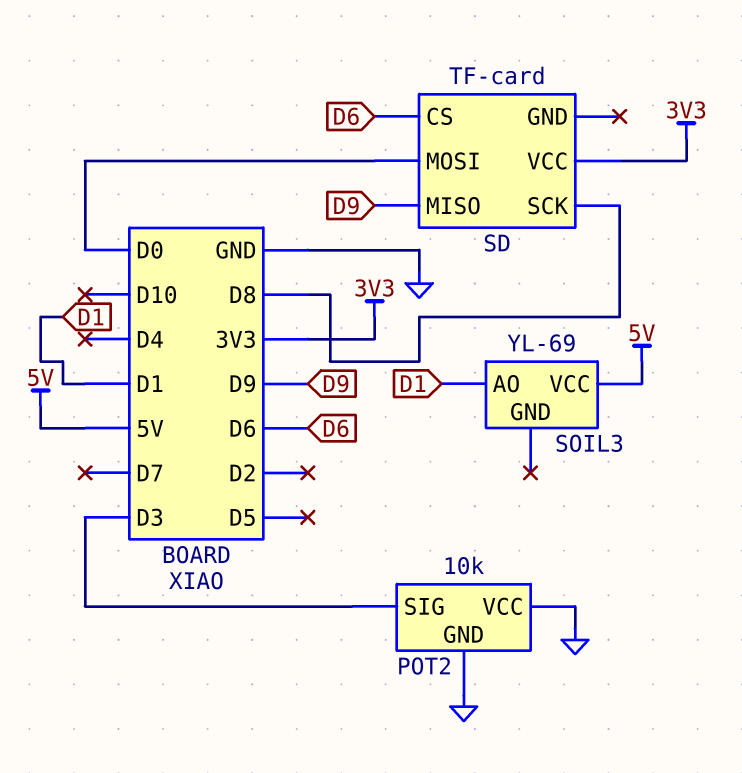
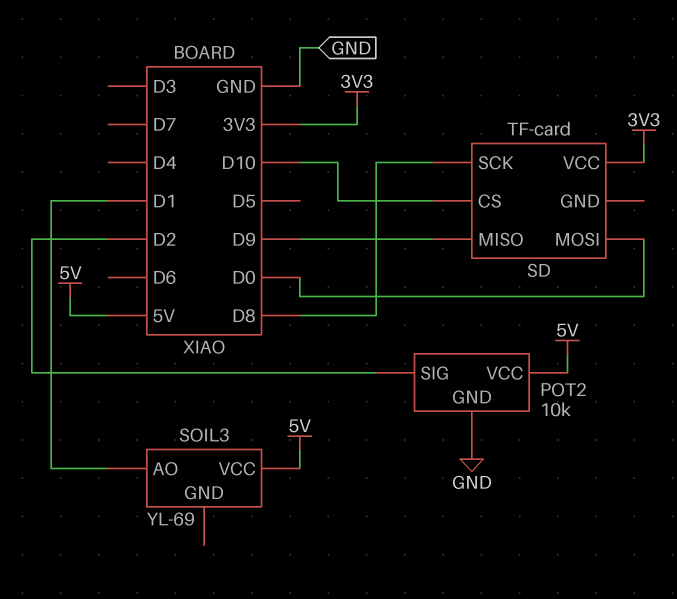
POT2 pin SIG: D3 -> D2
POT2 pin VCC: GND -> 5V
SD pin CS: D6 -> D10

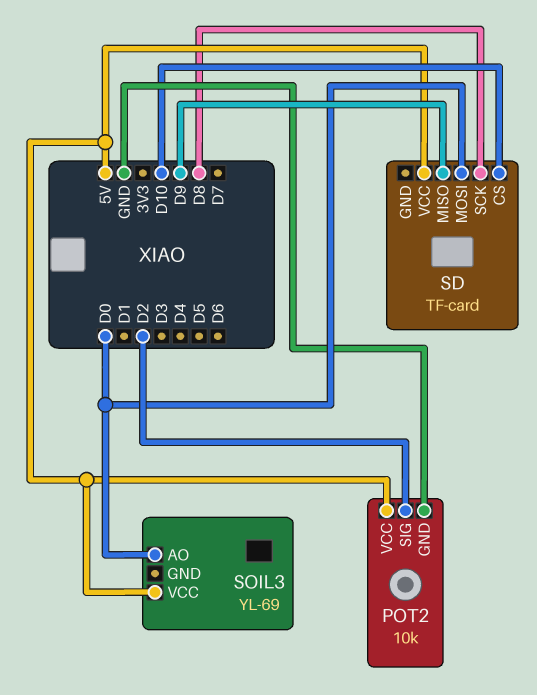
SD pin VCC: 3V3 -> 5V
SOIL3 pin AO: D1 -> D0

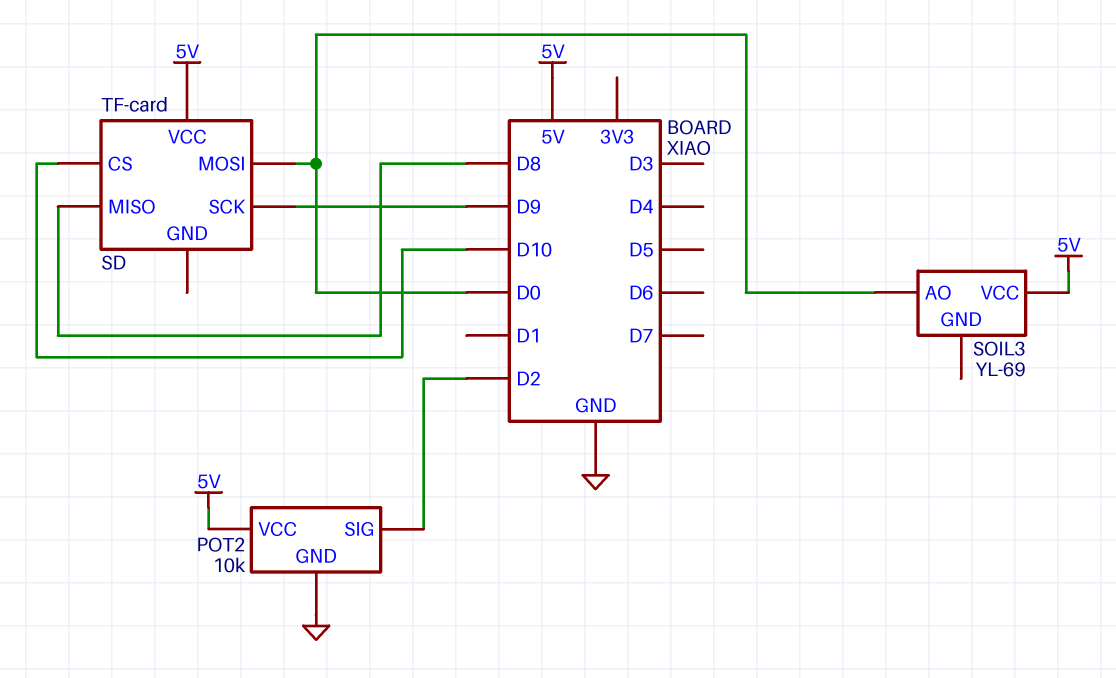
SD pin MISO: D9 -> D8
SD pin SCK: D8 -> D9

